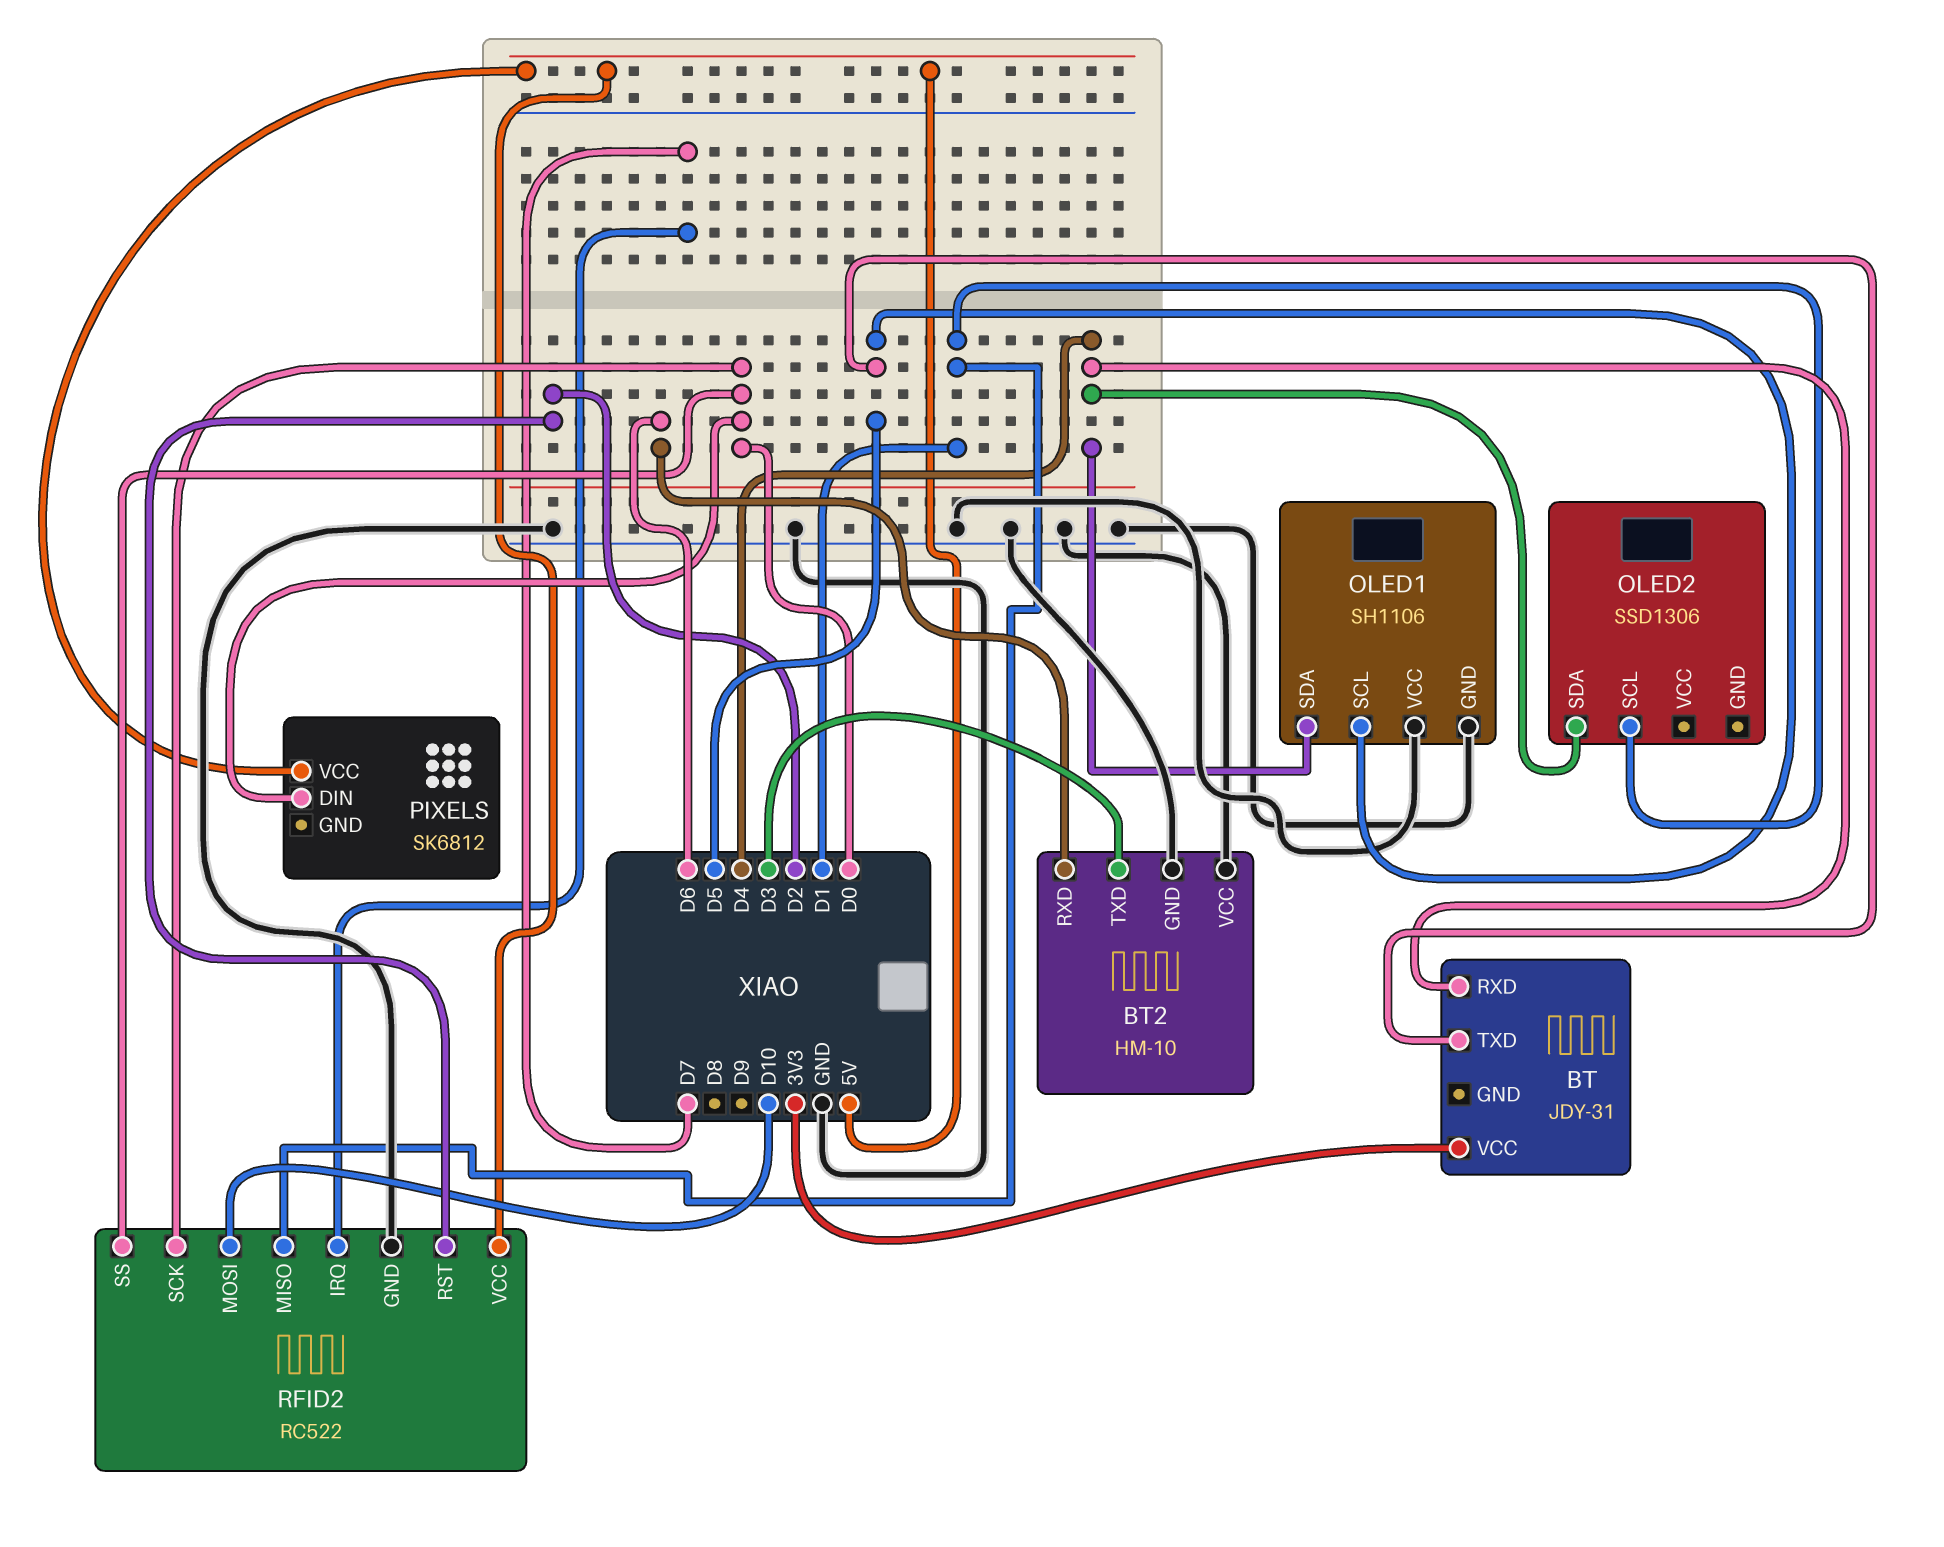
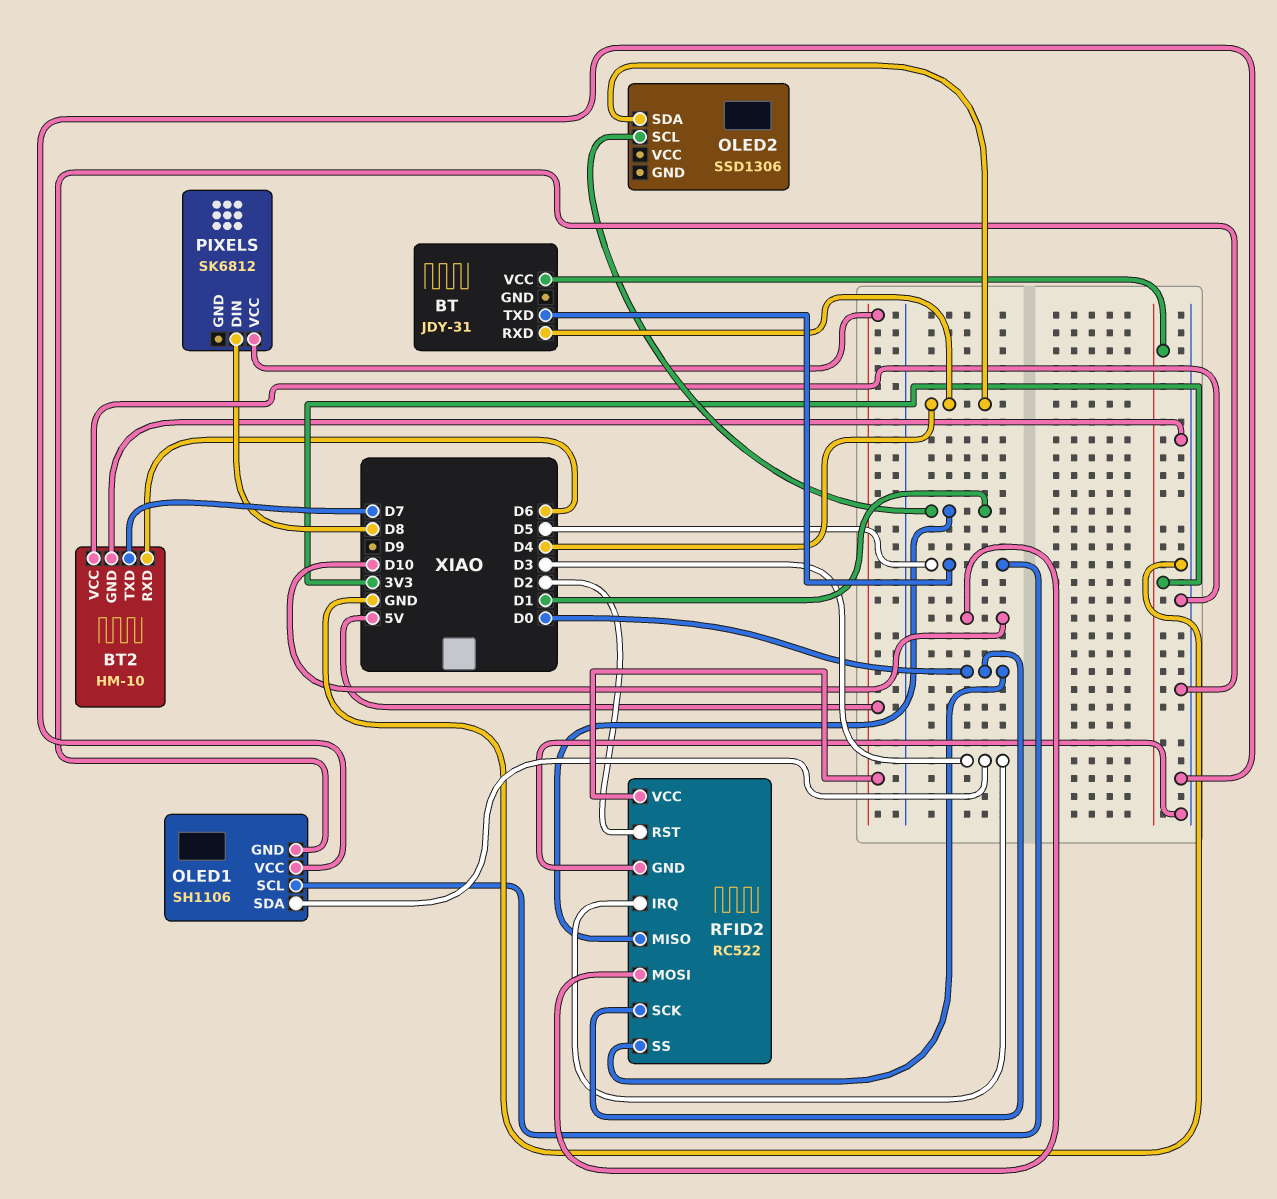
BT2 pin TXD: D3 -> D7
OLED1 pin SDA: D4 -> D3
PIXELS pin DIN: D0 -> D8
RFID2 pin IRQ: D7 -> D3

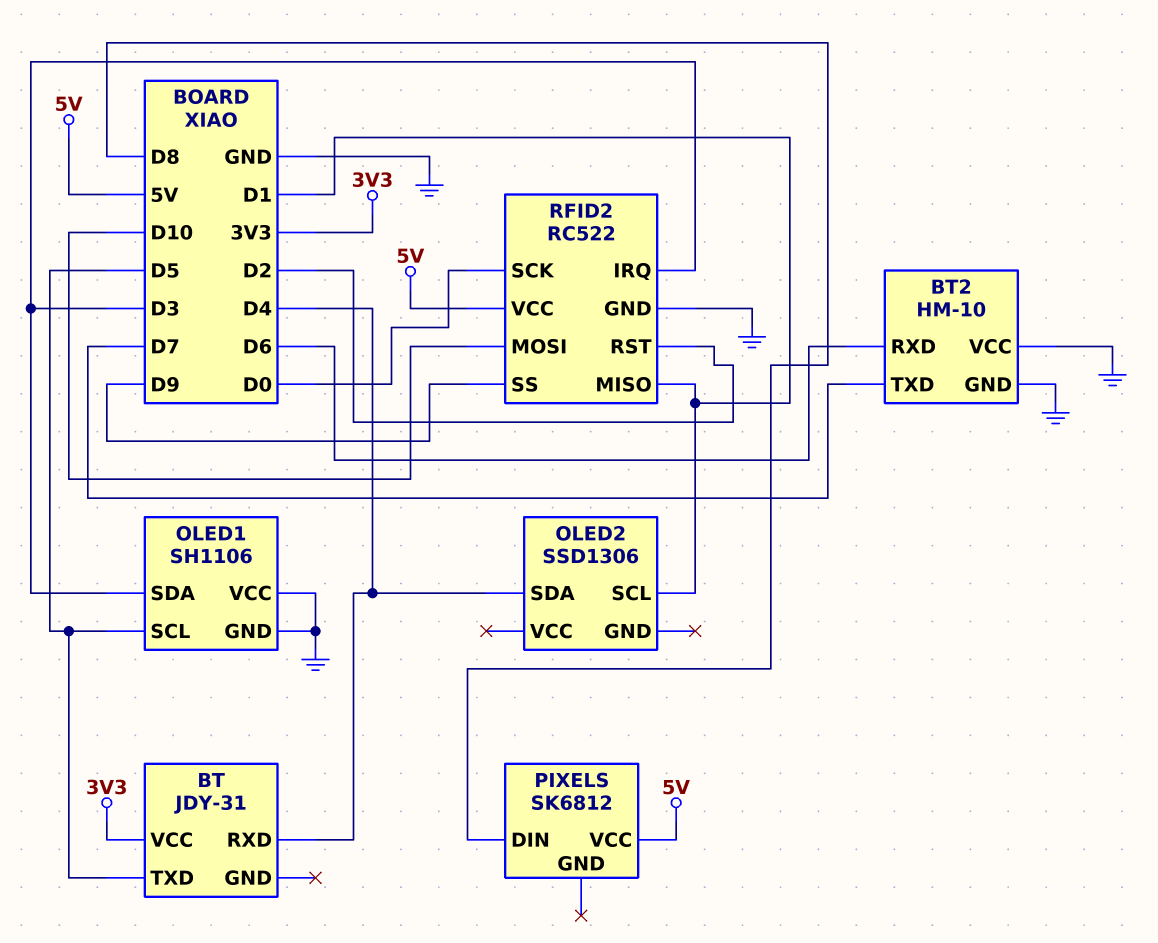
RFID2 pin SS: D0 -> D9

